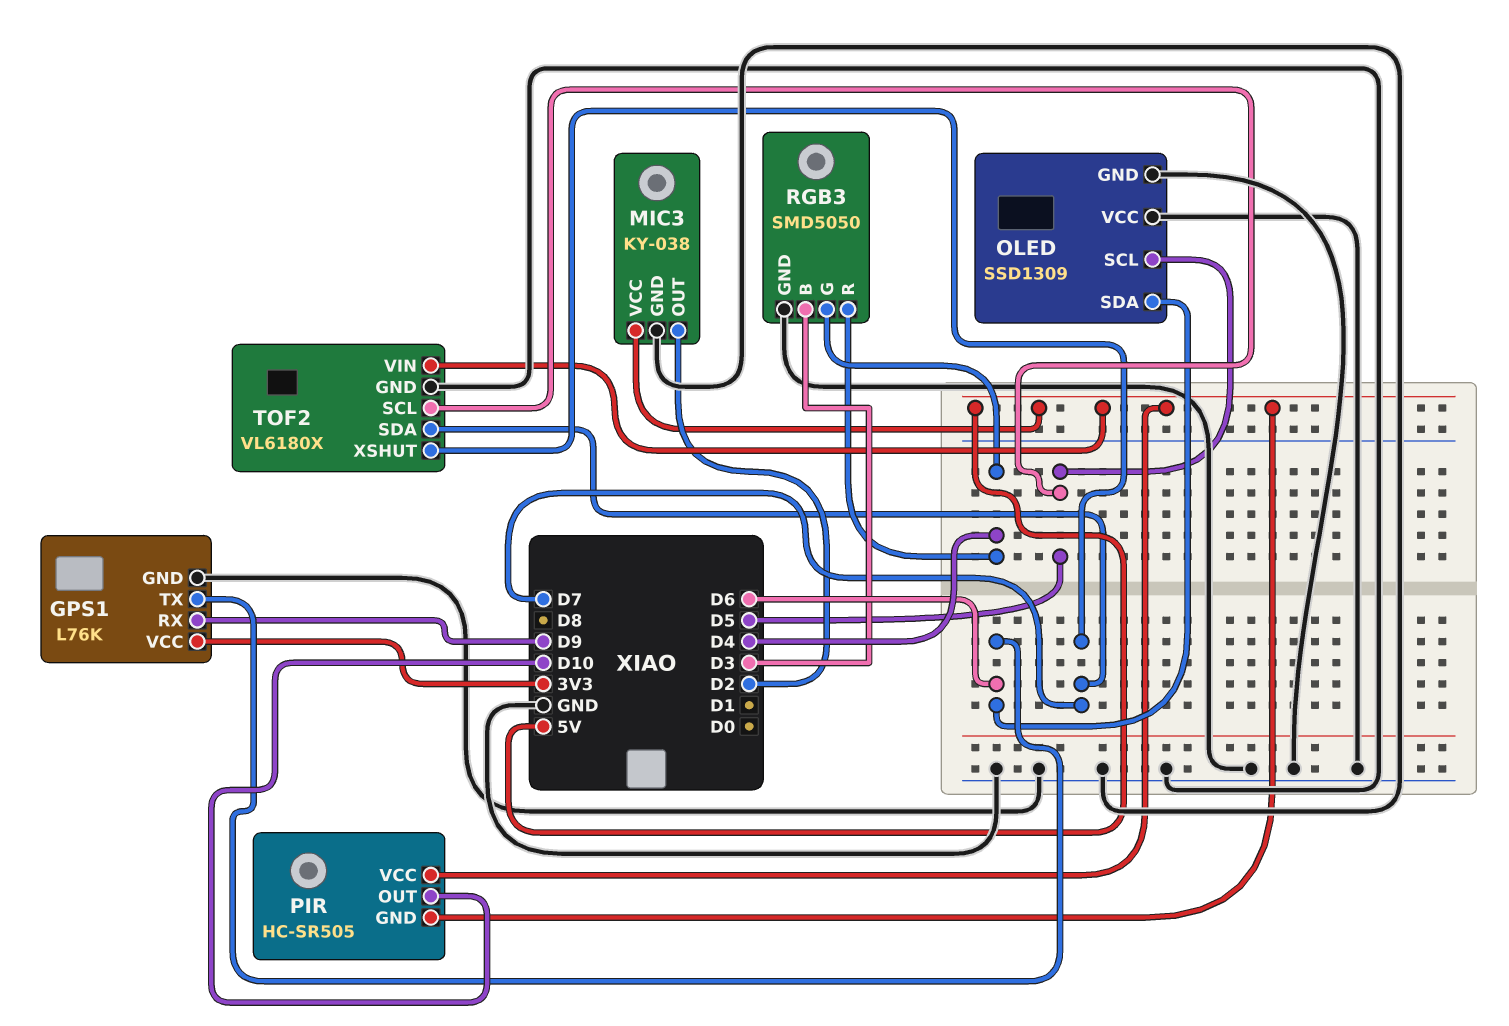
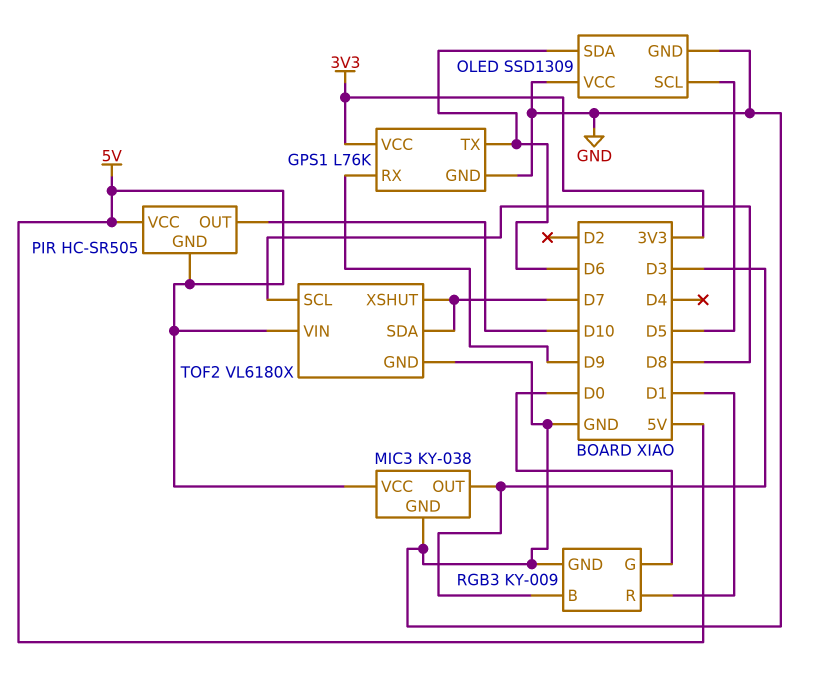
MIC3 pin OUT: D2 -> D3
RGB3: SMD5050 -> KY-009
RGB3 pin G: D4 -> D0
RGB3 pin R: D4 -> D1
TOF2 pin SCL: D5 -> D8

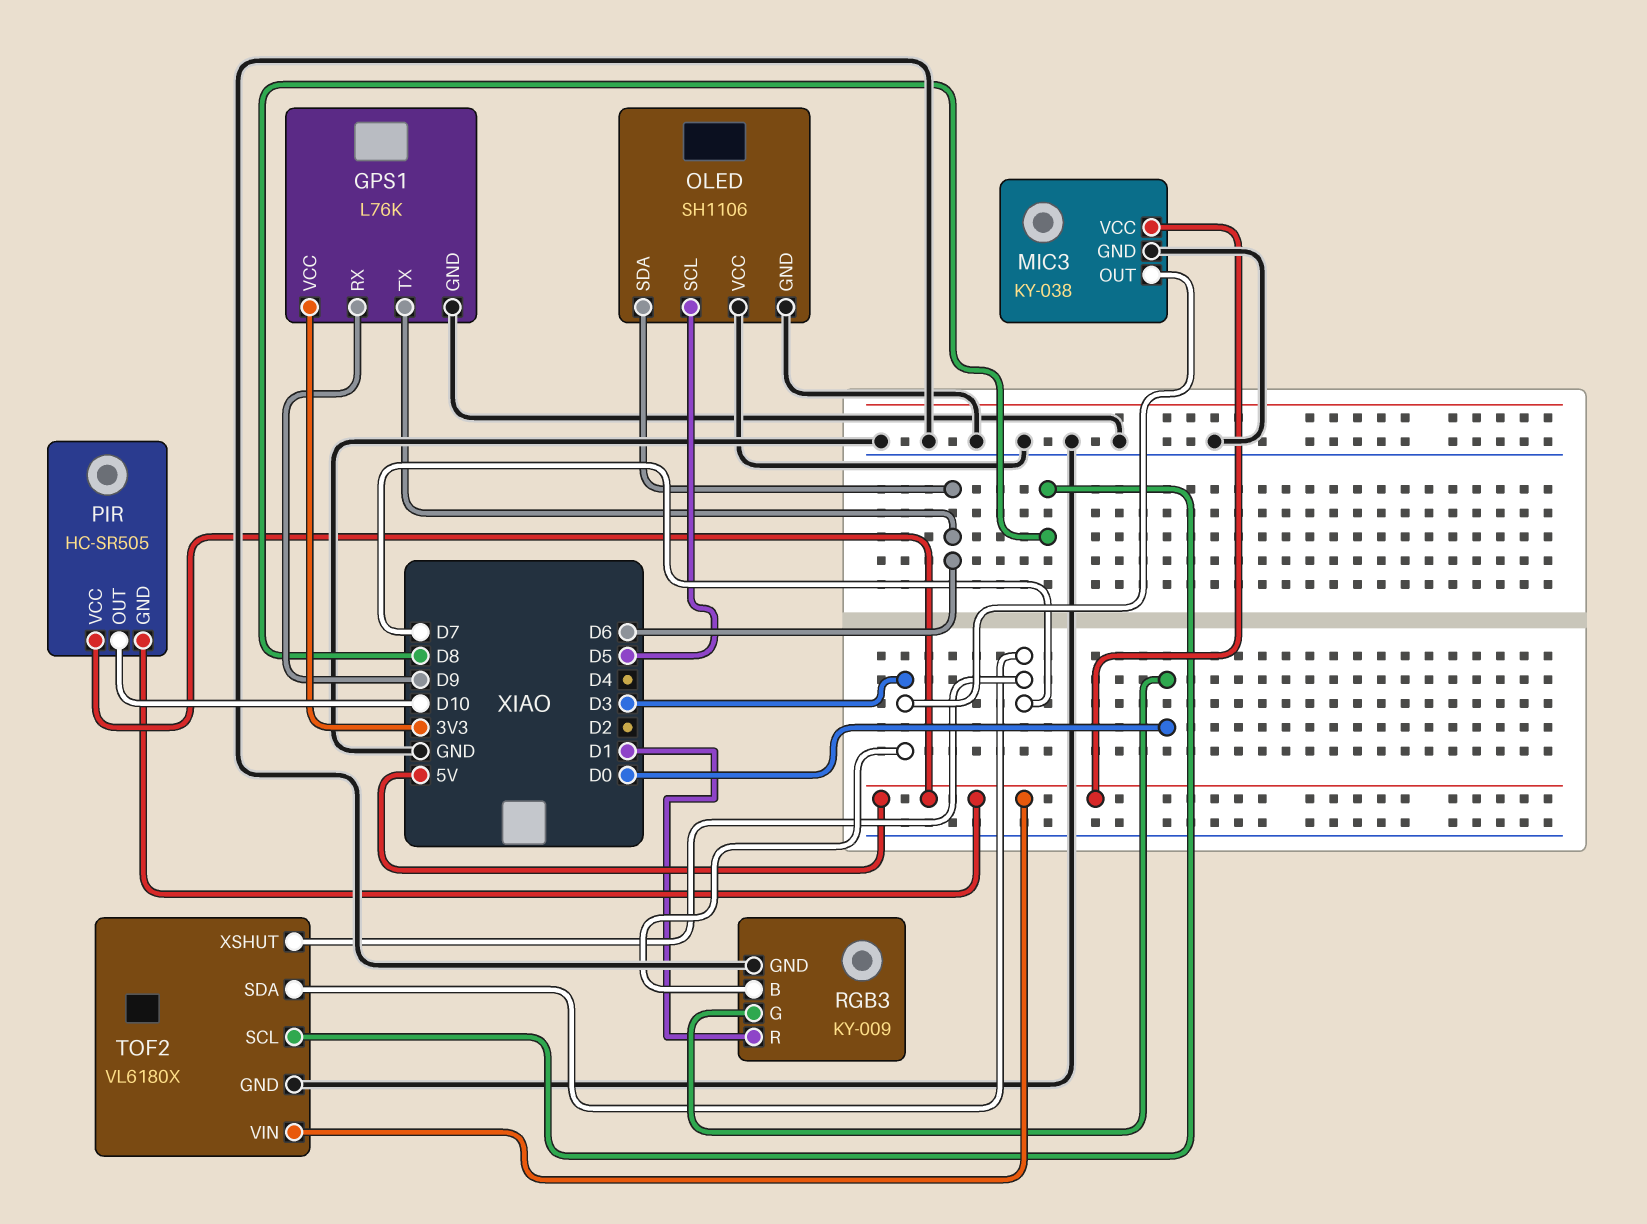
OLED: SSD1309 -> SH1106

